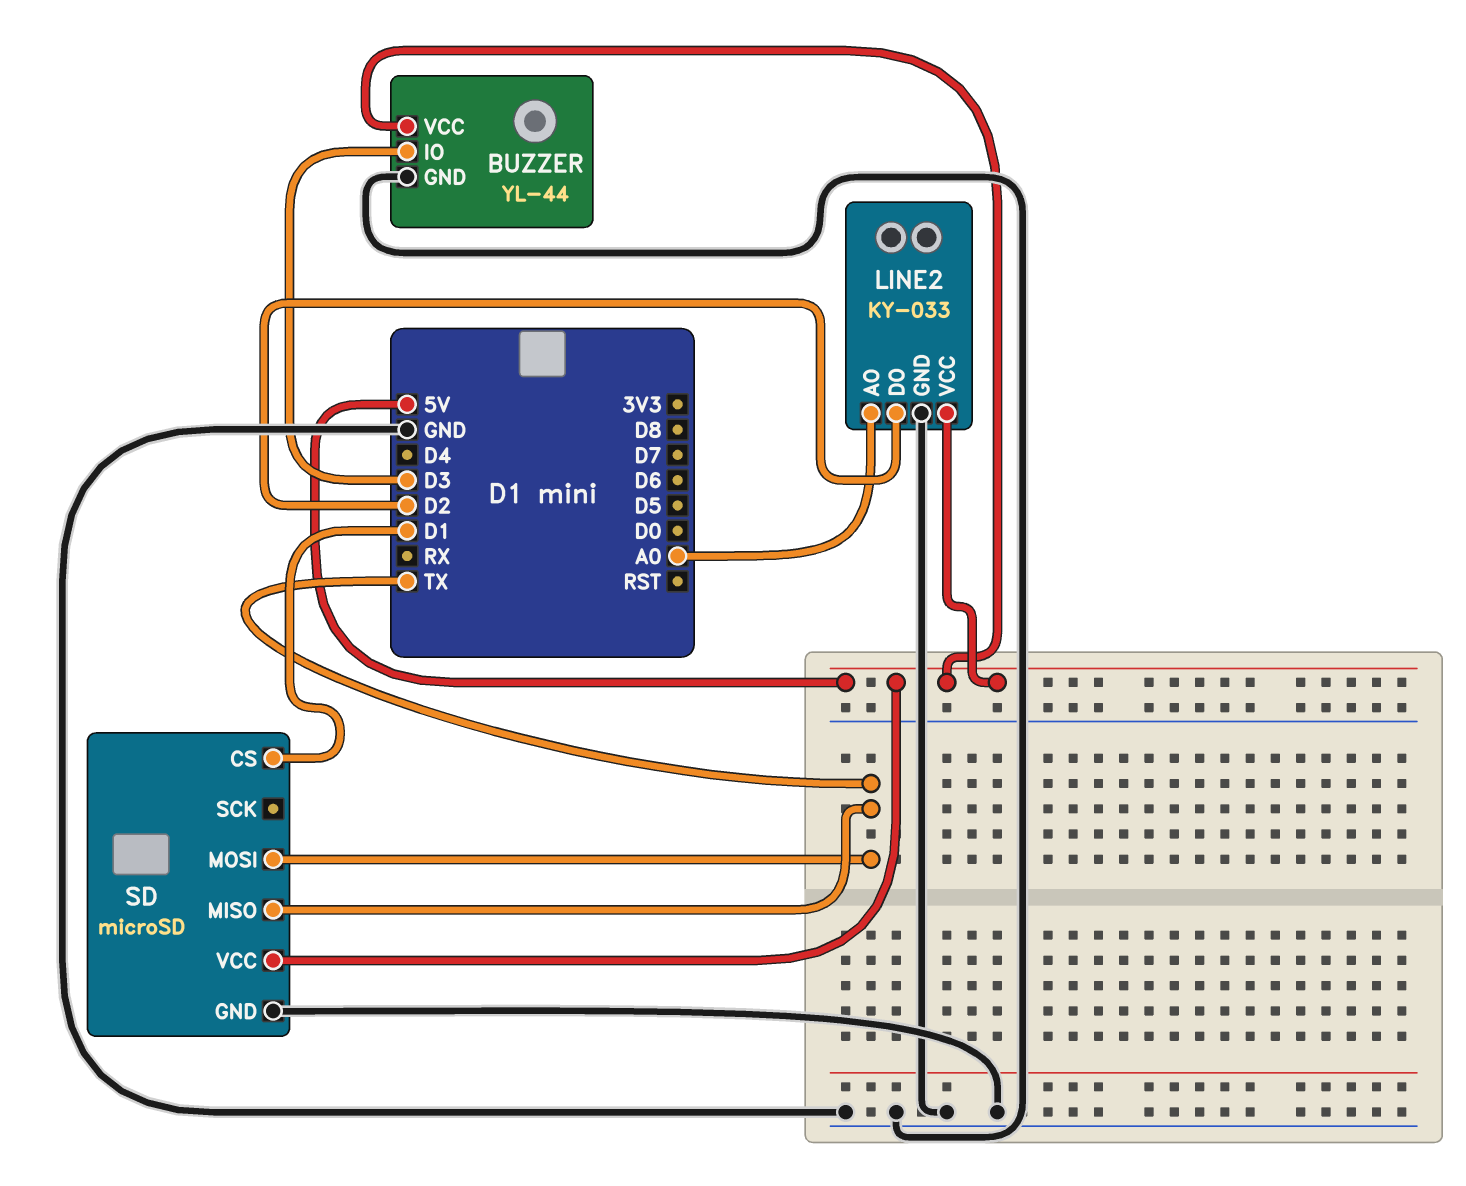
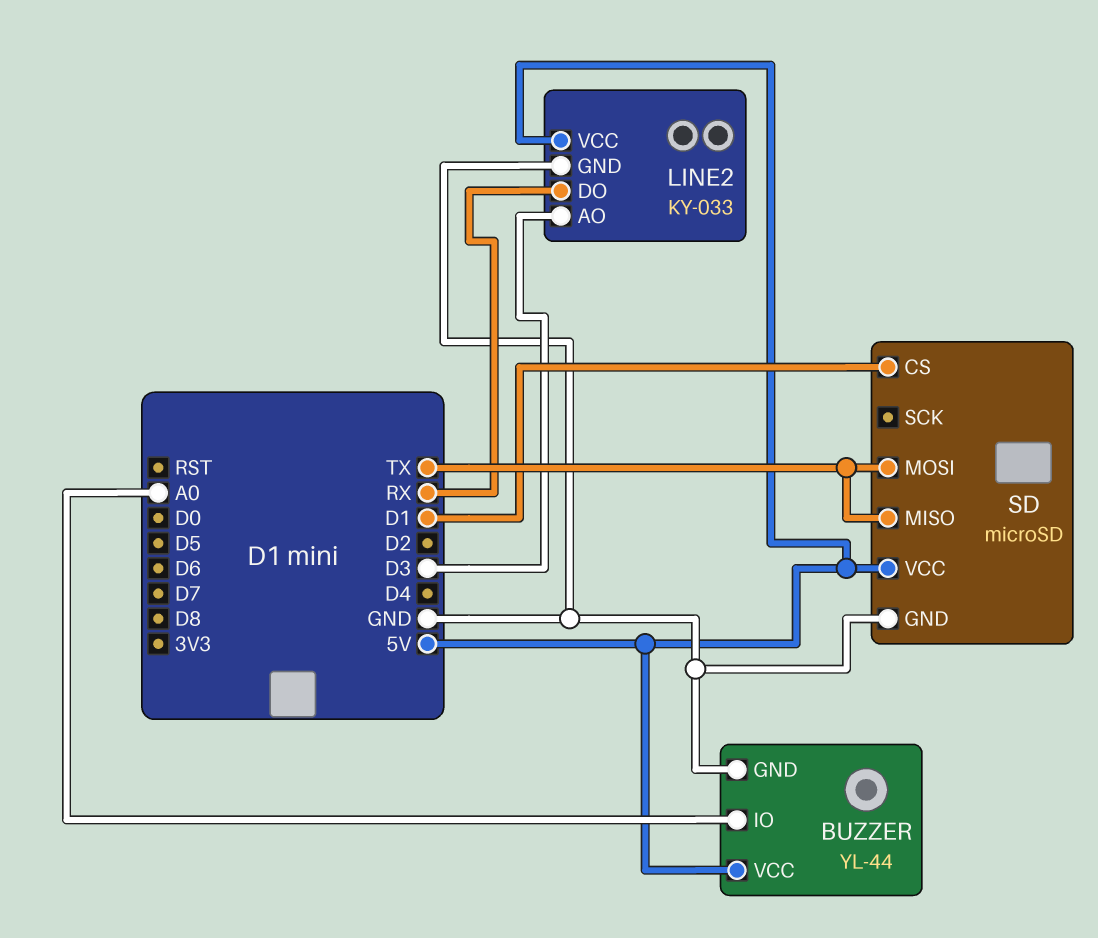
BUZZER pin IO: D3 -> A0
LINE2 pin AO: A0 -> D3
LINE2 pin DO: D2 -> RX

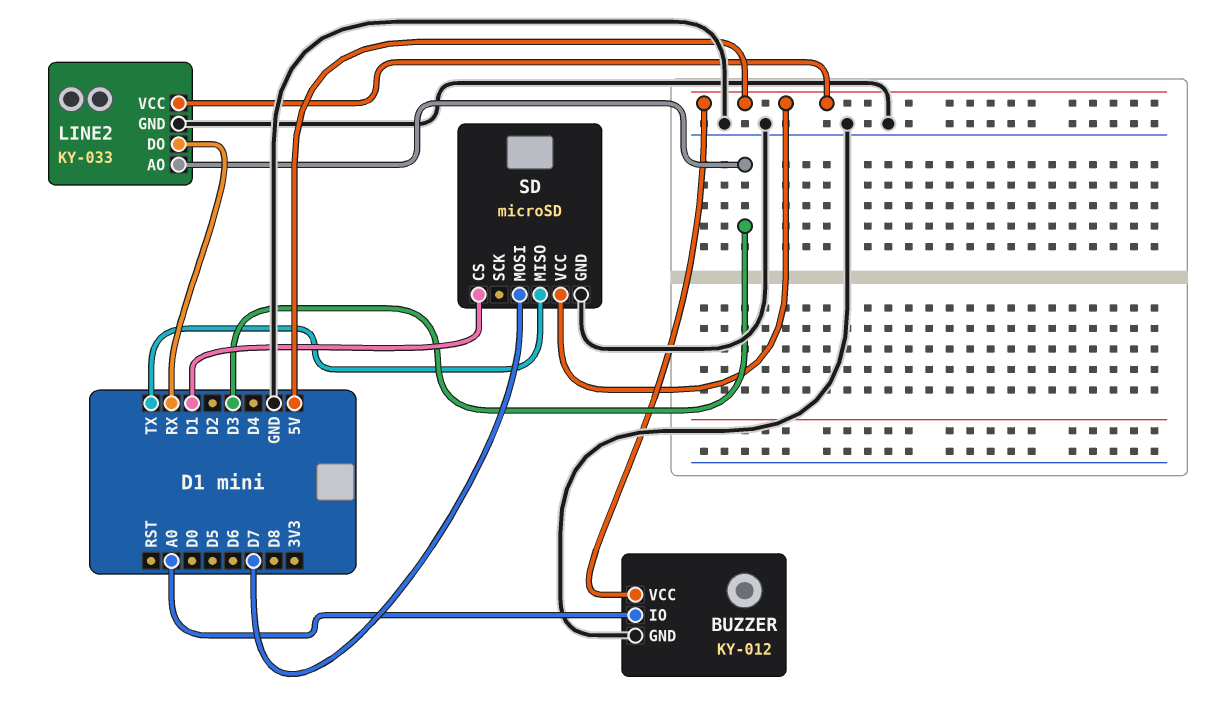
BUZZER: YL-44 -> KY-012
SD pin MOSI: TX -> D7

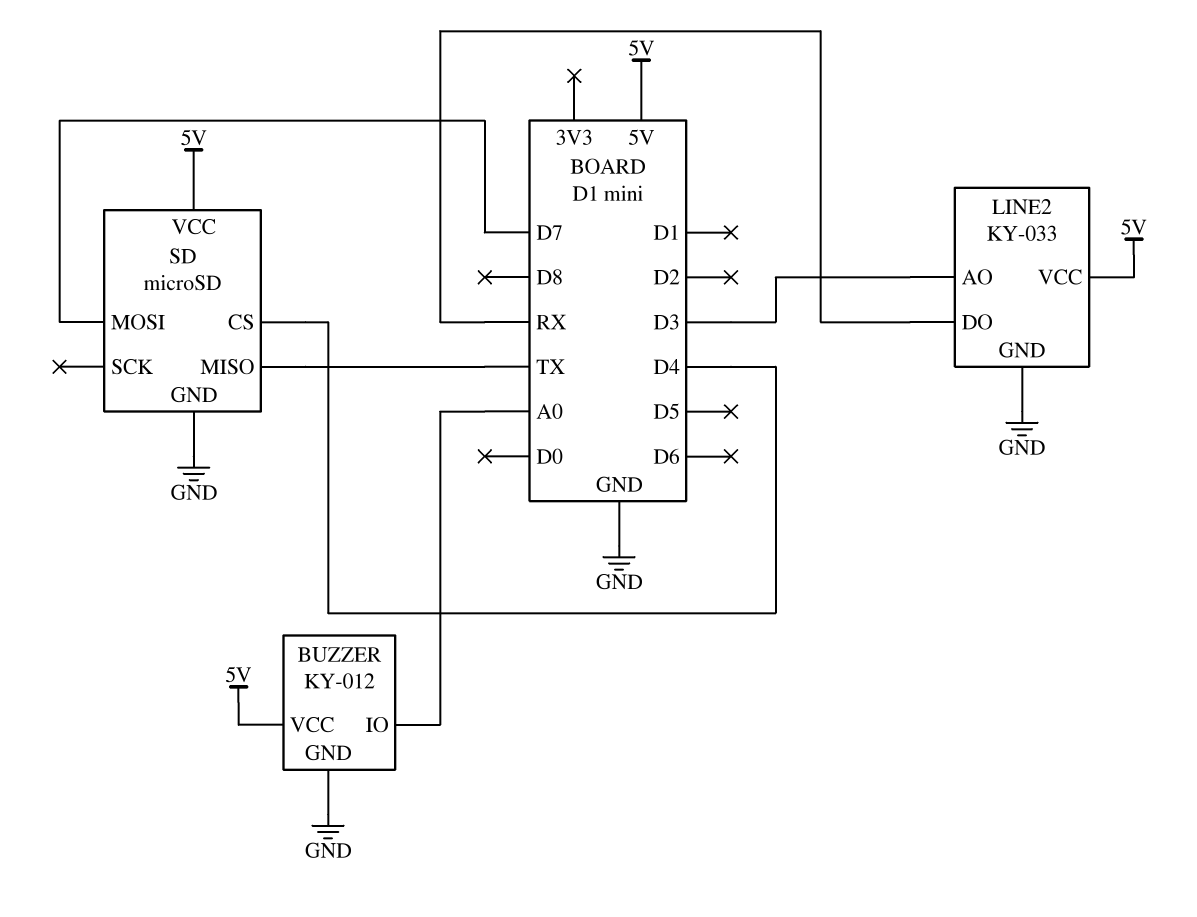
SD pin CS: D1 -> D4

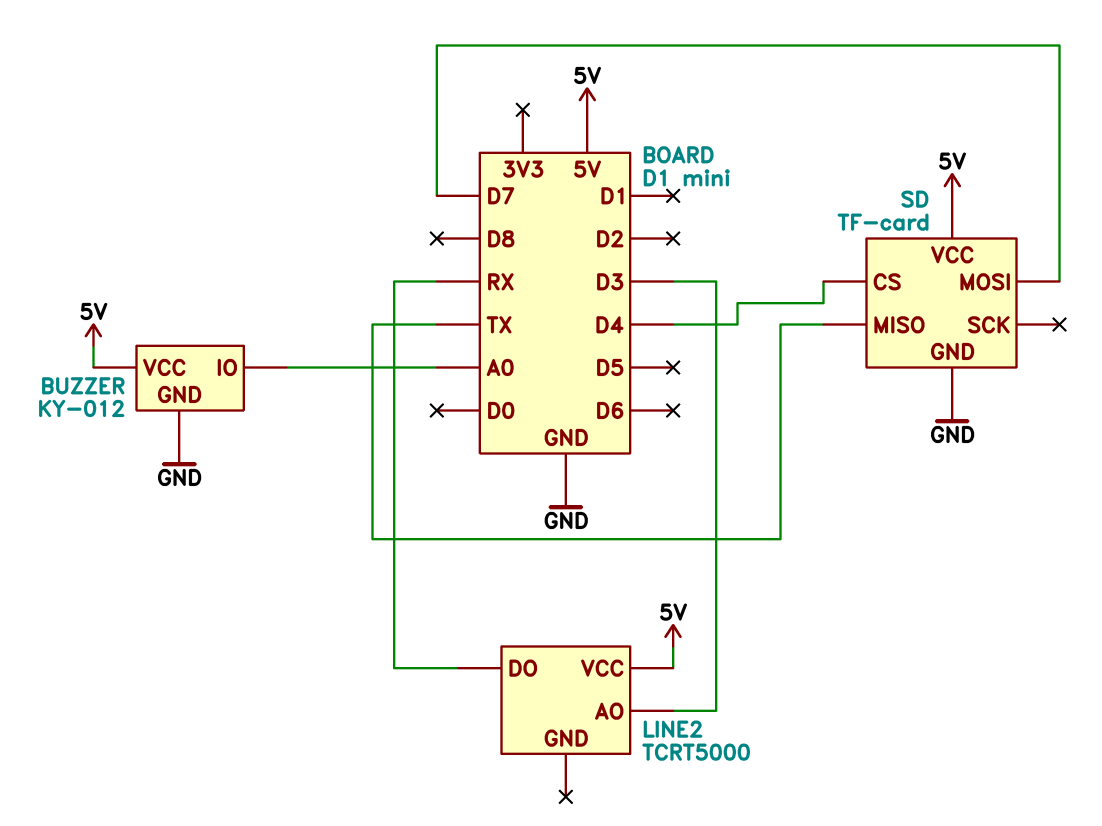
LINE2: KY-033 -> TCRT5000
LINE2 pin GND: GND -> none
SD: microSD -> TF-card

